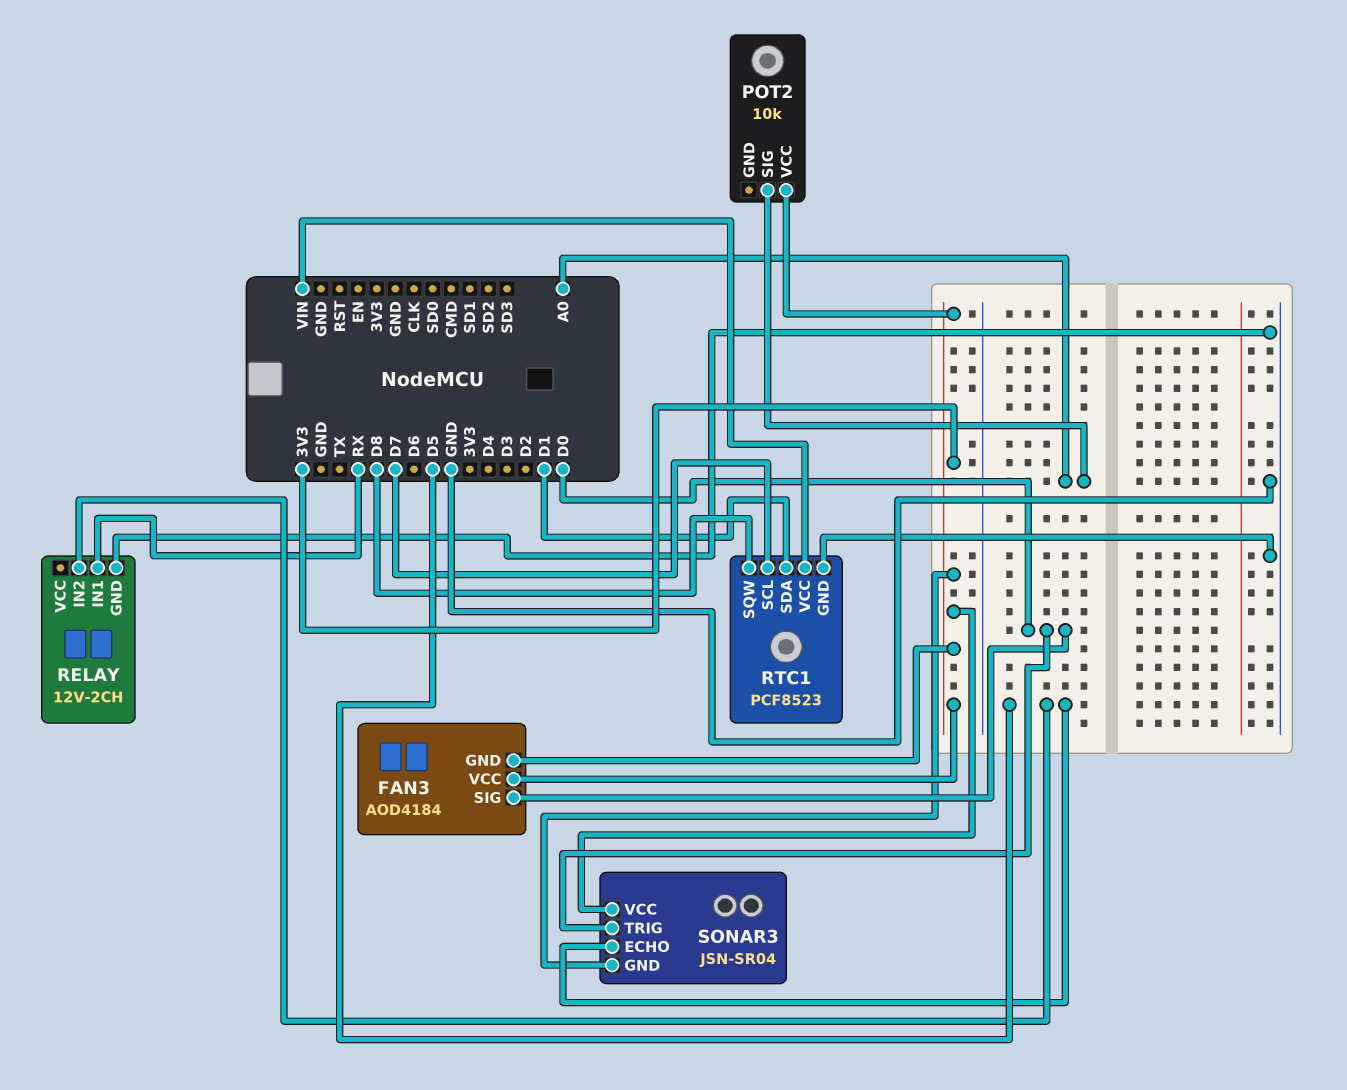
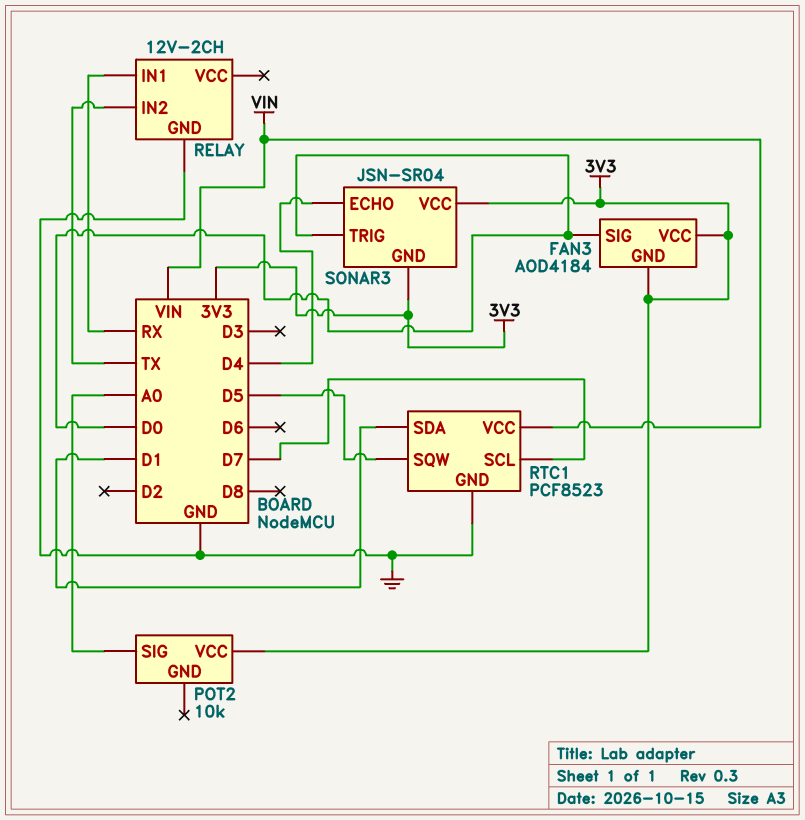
RELAY pin IN2: D5 -> TX
RTC1 pin SQW: D8 -> D5
SONAR3 pin ECHO: D5 -> D4

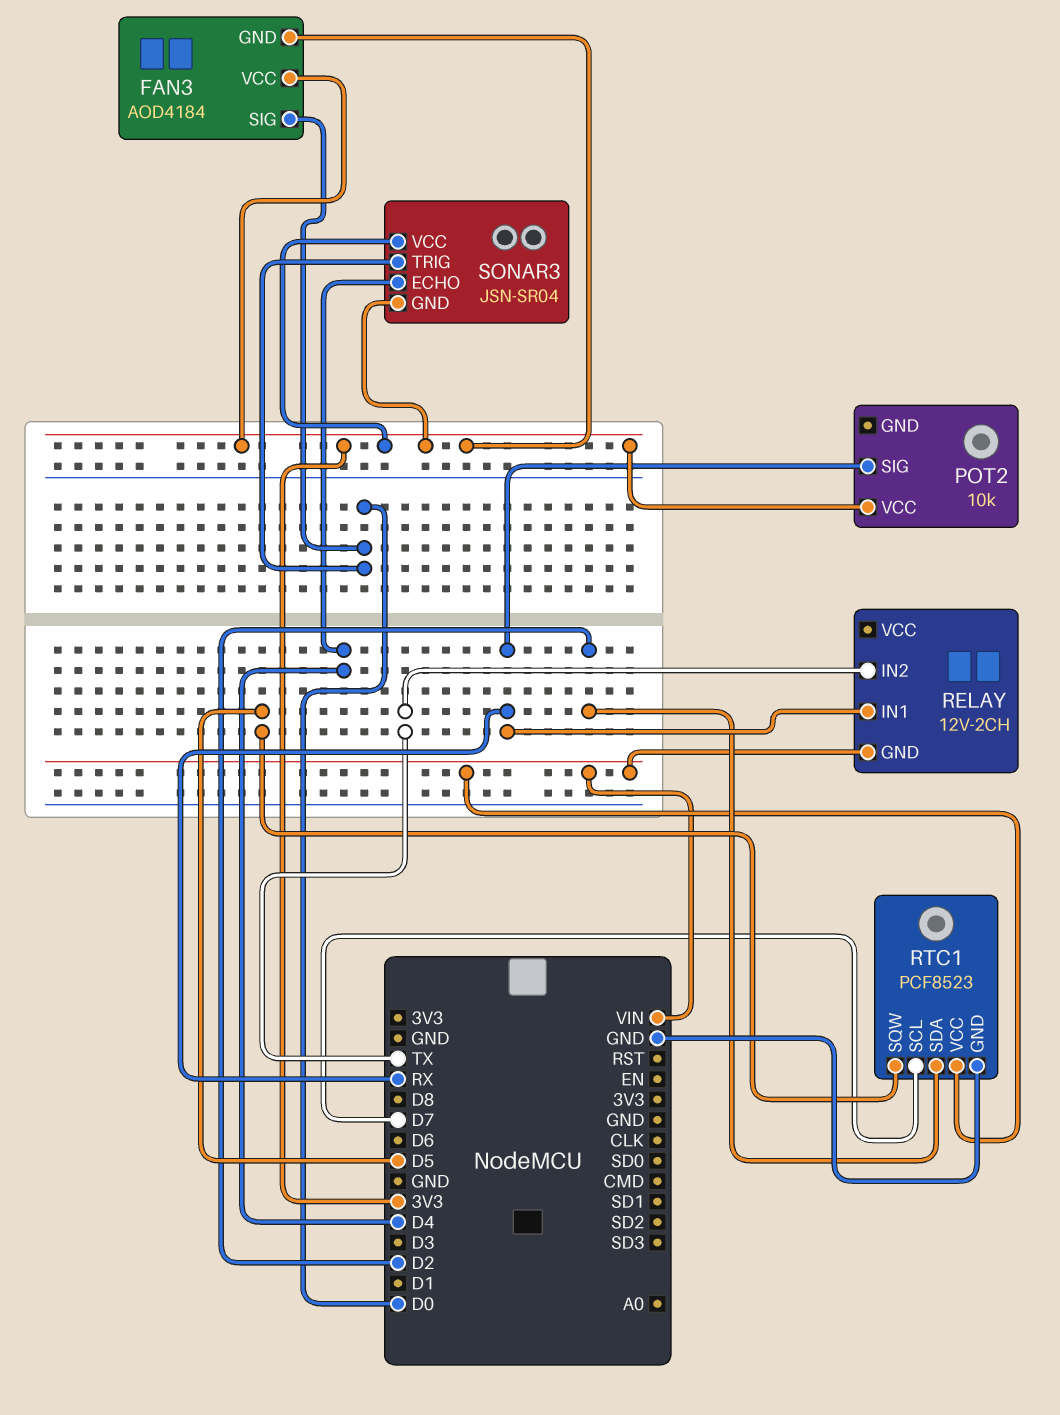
POT2 pin SIG: A0 -> RX
RELAY pin GND: GND -> VIN
RTC1 pin SDA: D1 -> D2

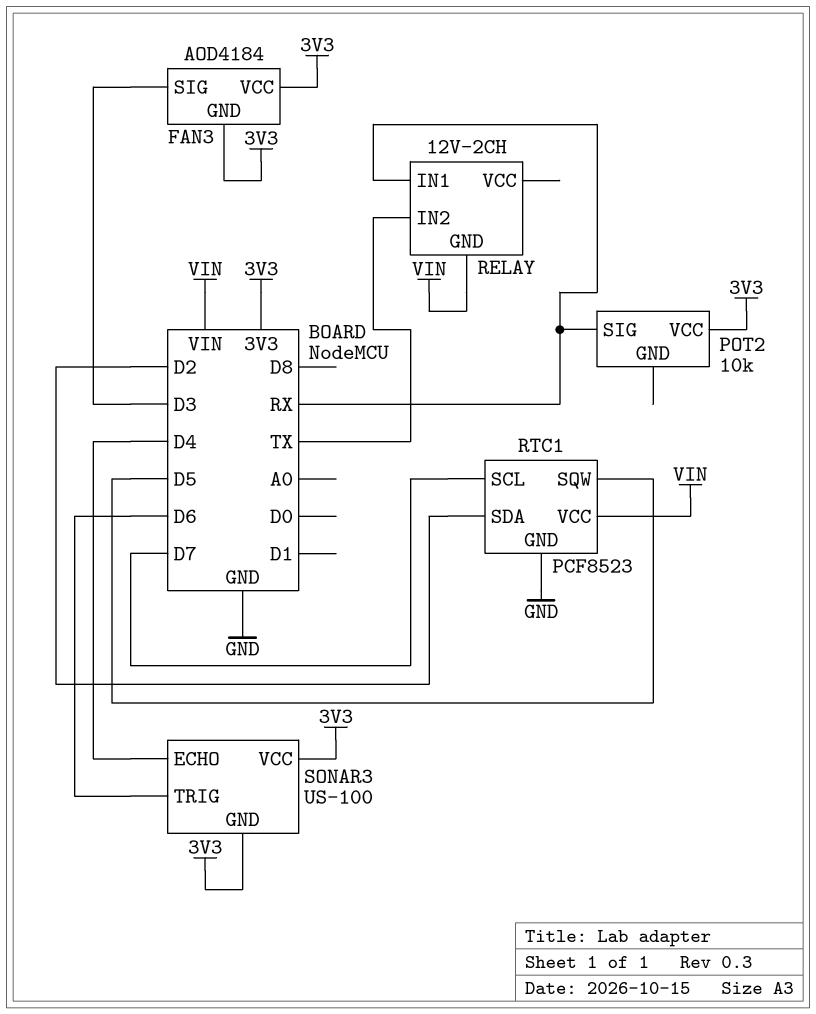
FAN3 pin SIG: D0 -> D3
SONAR3: JSN-SR04 -> US-100
SONAR3 pin TRIG: D0 -> D6

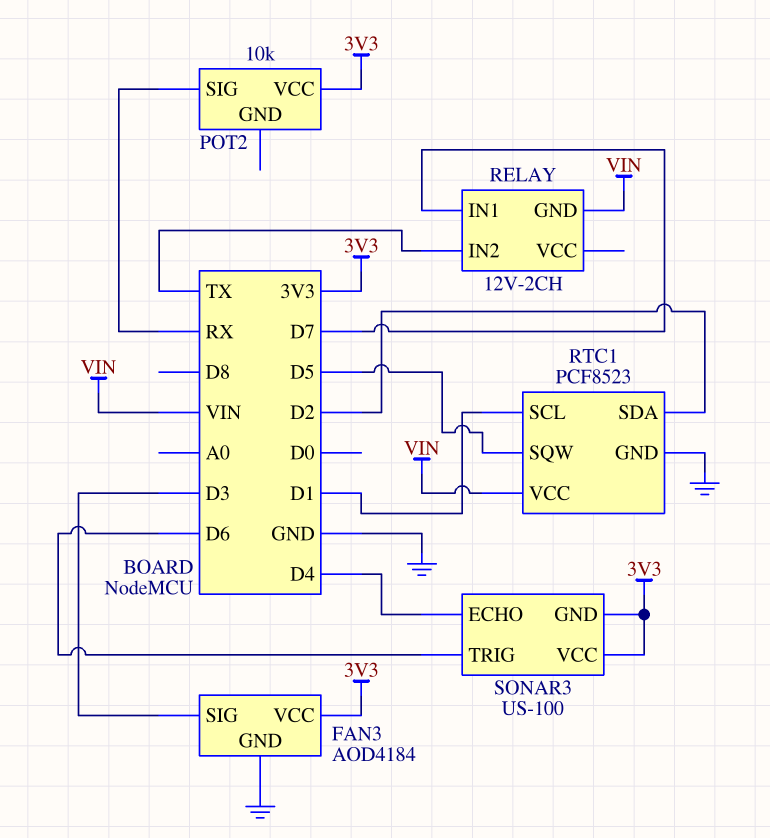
FAN3 pin GND: 3V3 -> GND
RELAY pin IN1: RX -> D7
RTC1 pin SCL: D7 -> D1

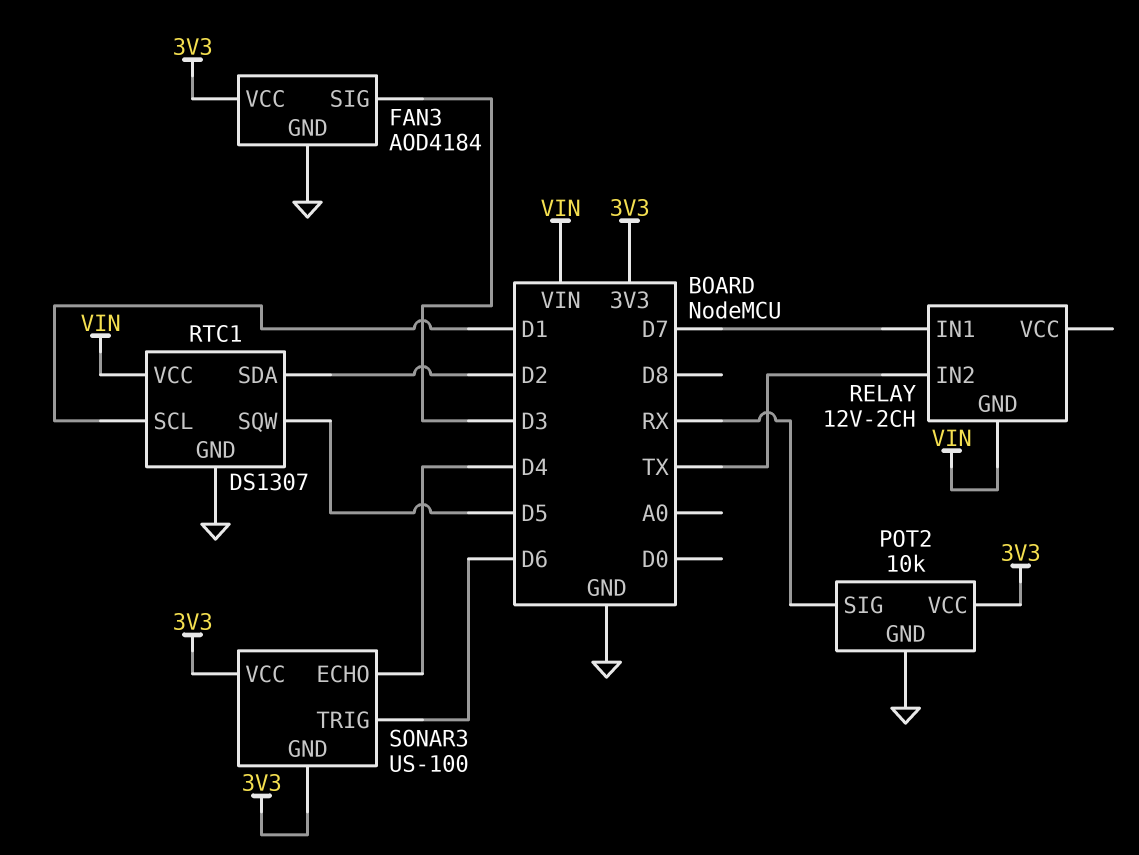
POT2 pin GND: none -> GND
RTC1: PCF8523 -> DS1307

